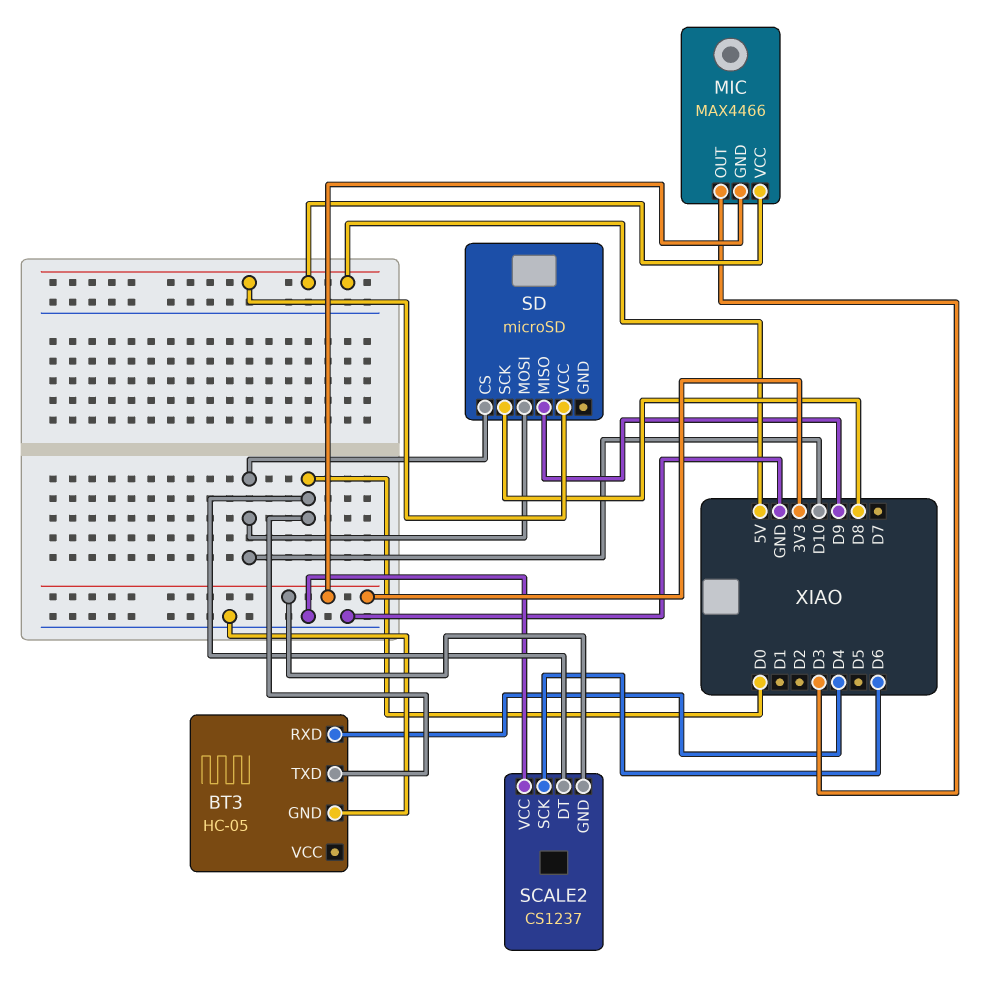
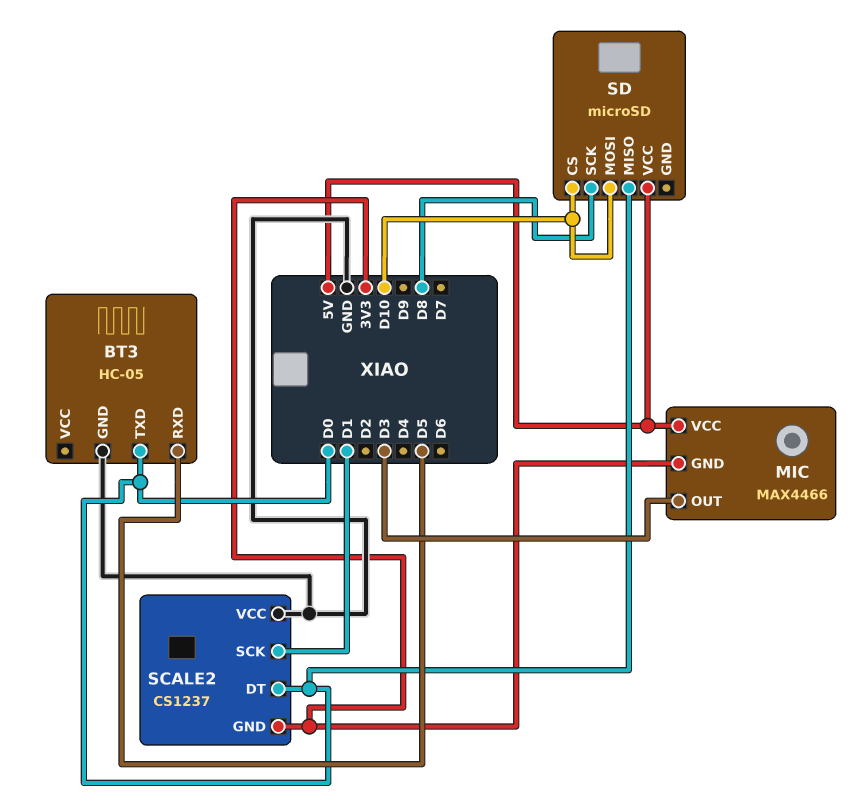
BT3 pin RXD: D4 -> D5
SCALE2 pin SCK: D6 -> D1
SD pin MISO: D9 -> D0

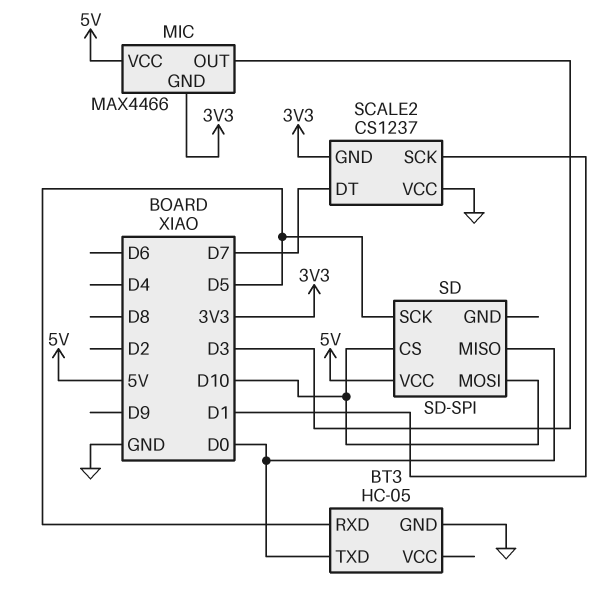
SCALE2 pin DT: D0 -> D7
SD: microSD -> SD-SPI
SD pin SCK: D8 -> D5

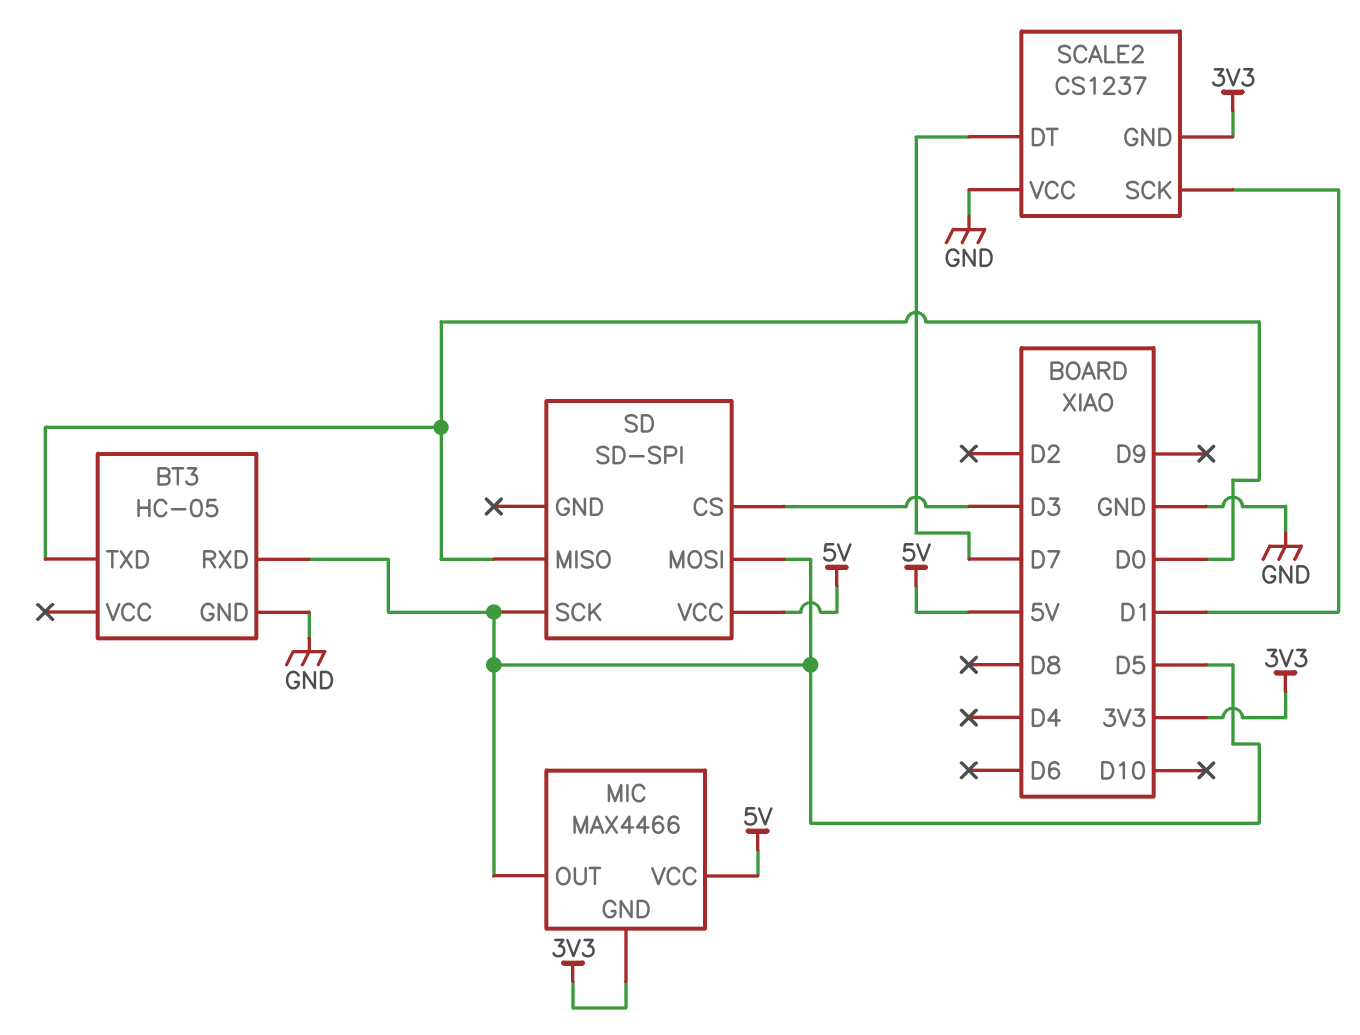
MIC pin OUT: D3 -> D5
SD pin CS: D10 -> D3
SD pin MOSI: D10 -> D5

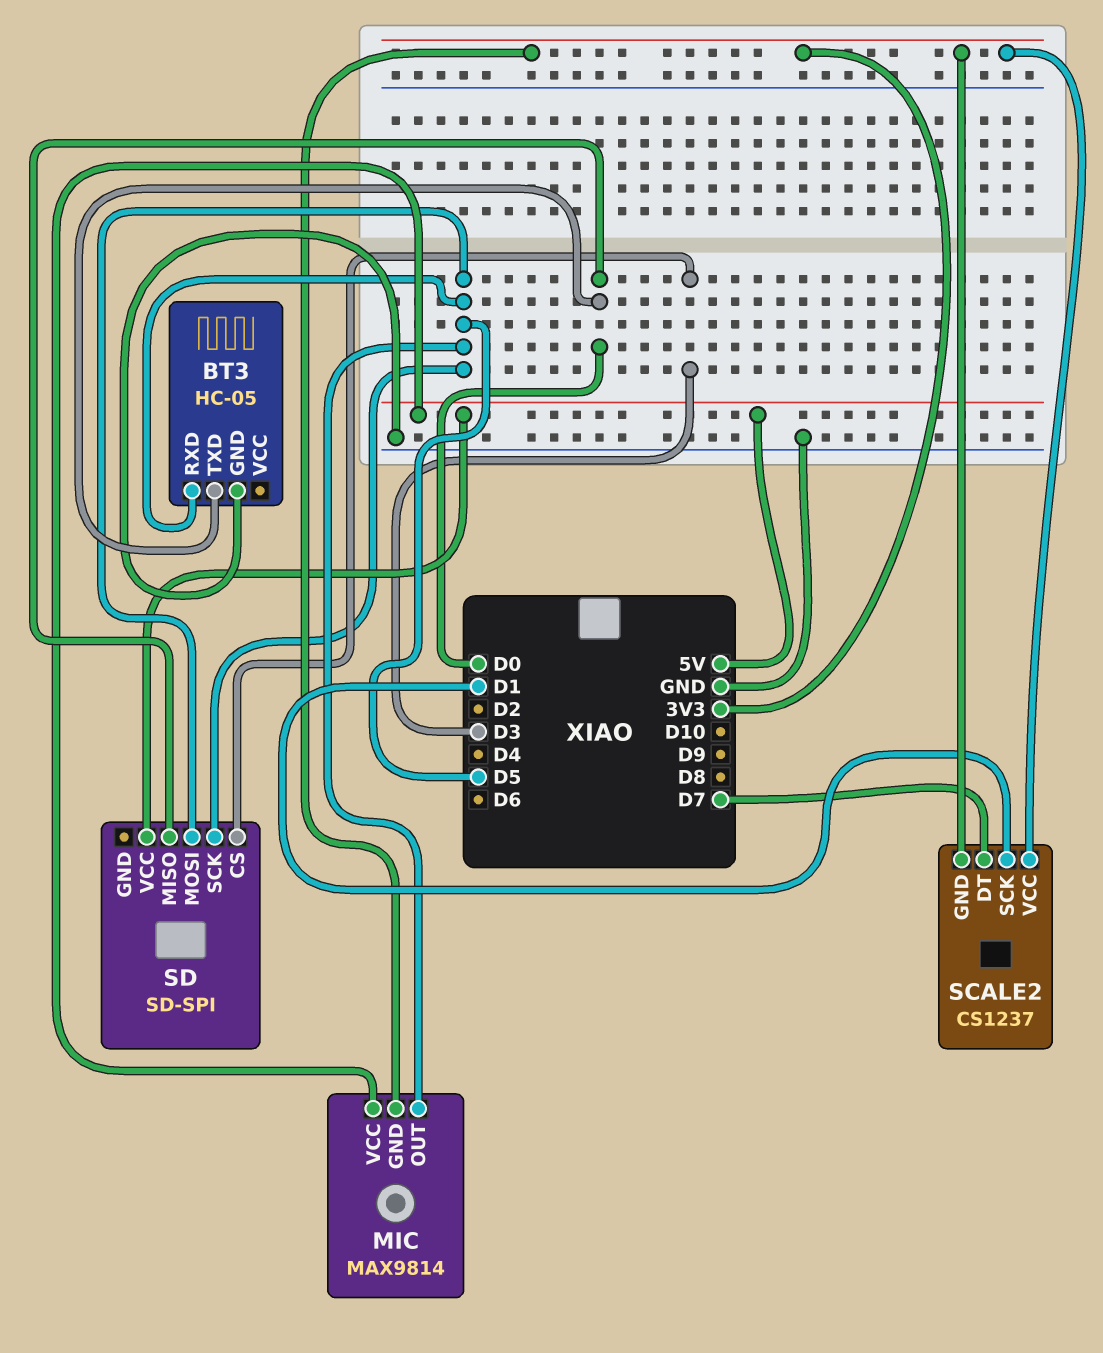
MIC: MAX4466 -> MAX9814
SCALE2 pin VCC: GND -> 3V3

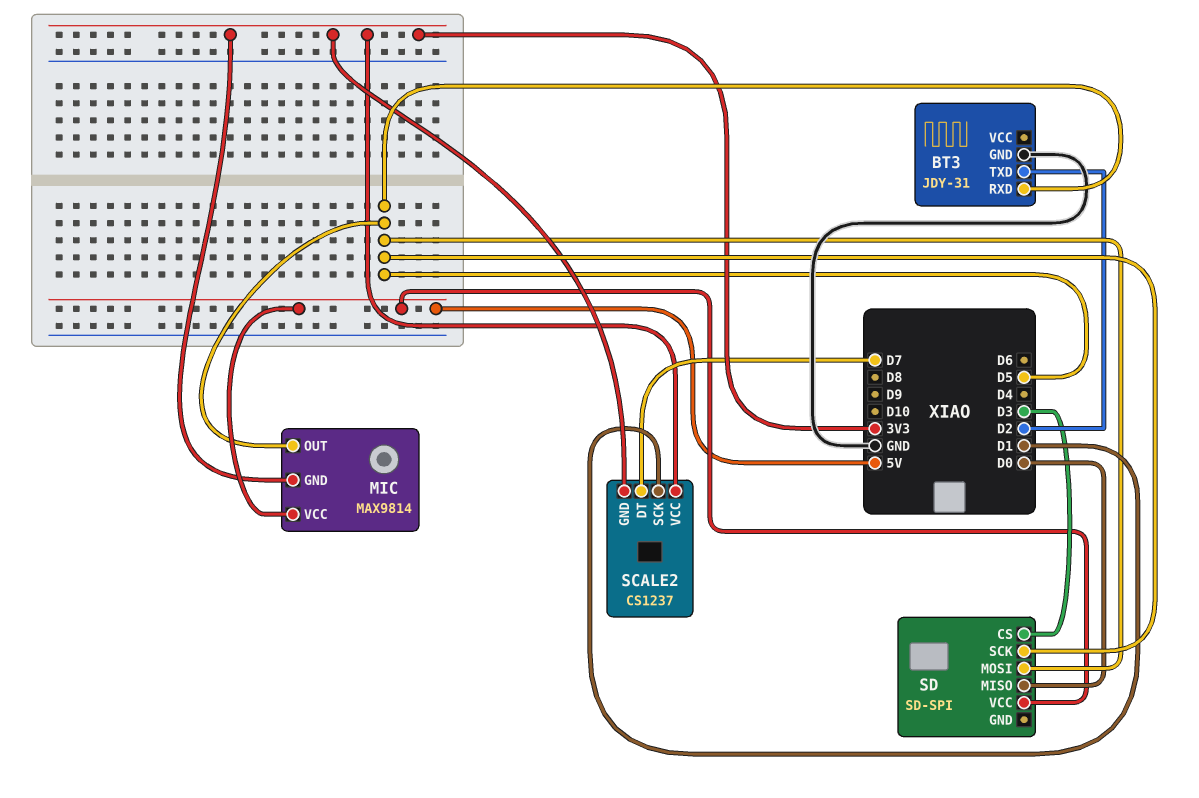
BT3: HC-05 -> JDY-31
BT3 pin TXD: D0 -> D2

